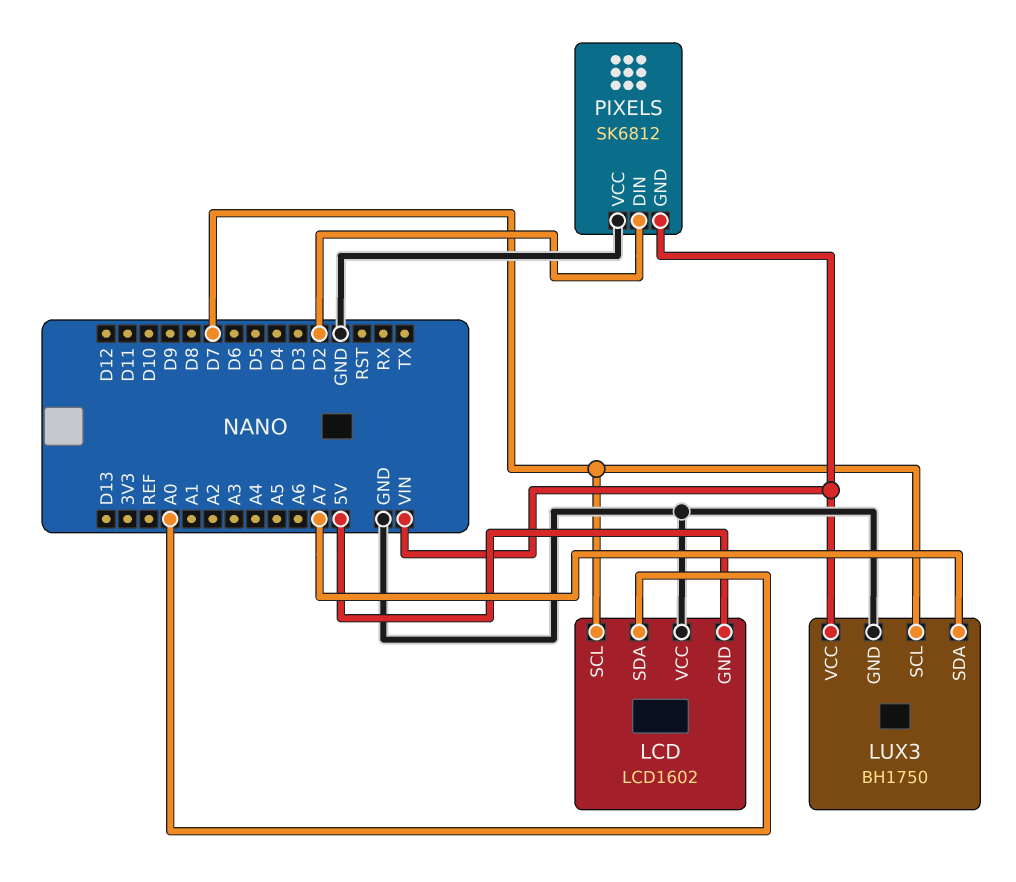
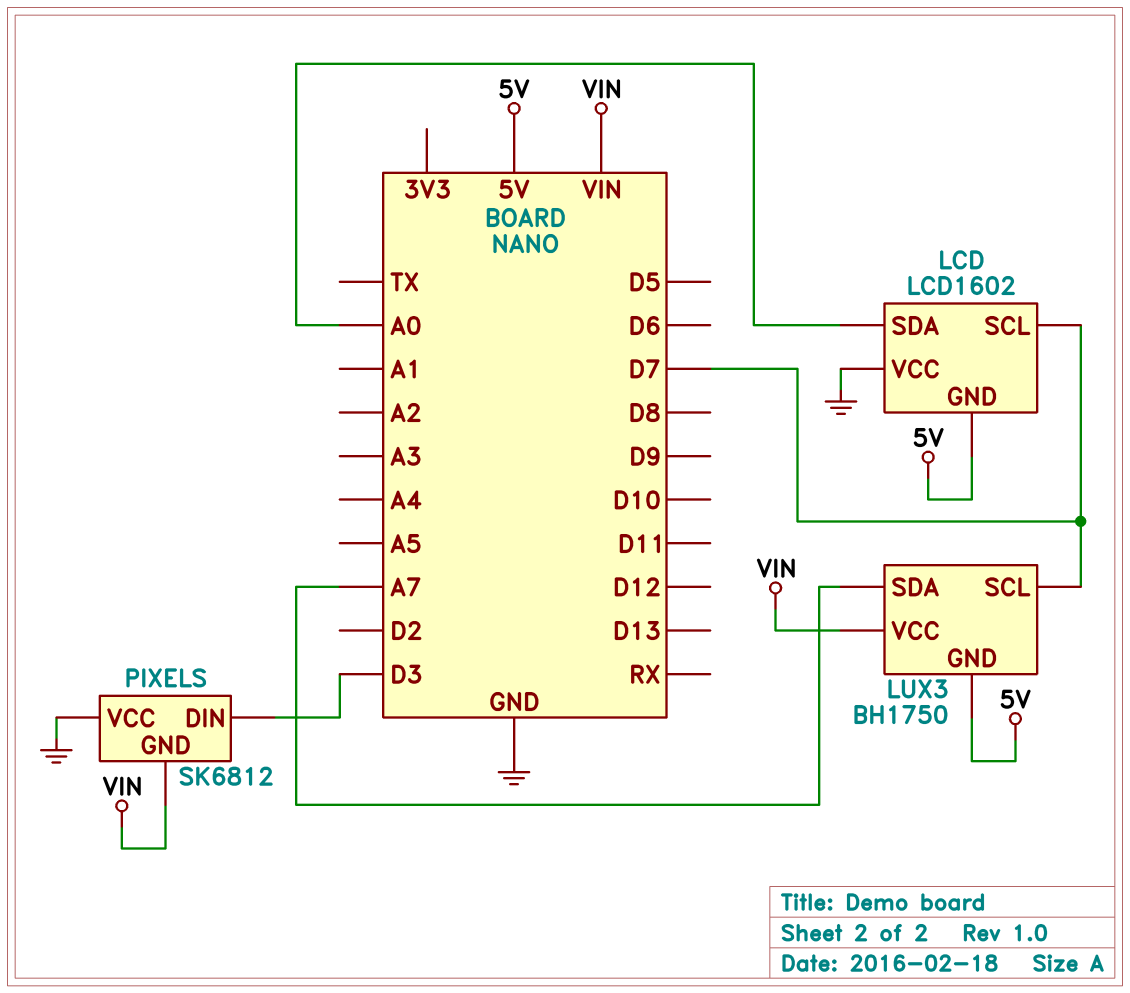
LUX3 pin GND: GND -> 5V
PIXELS pin DIN: D2 -> D3

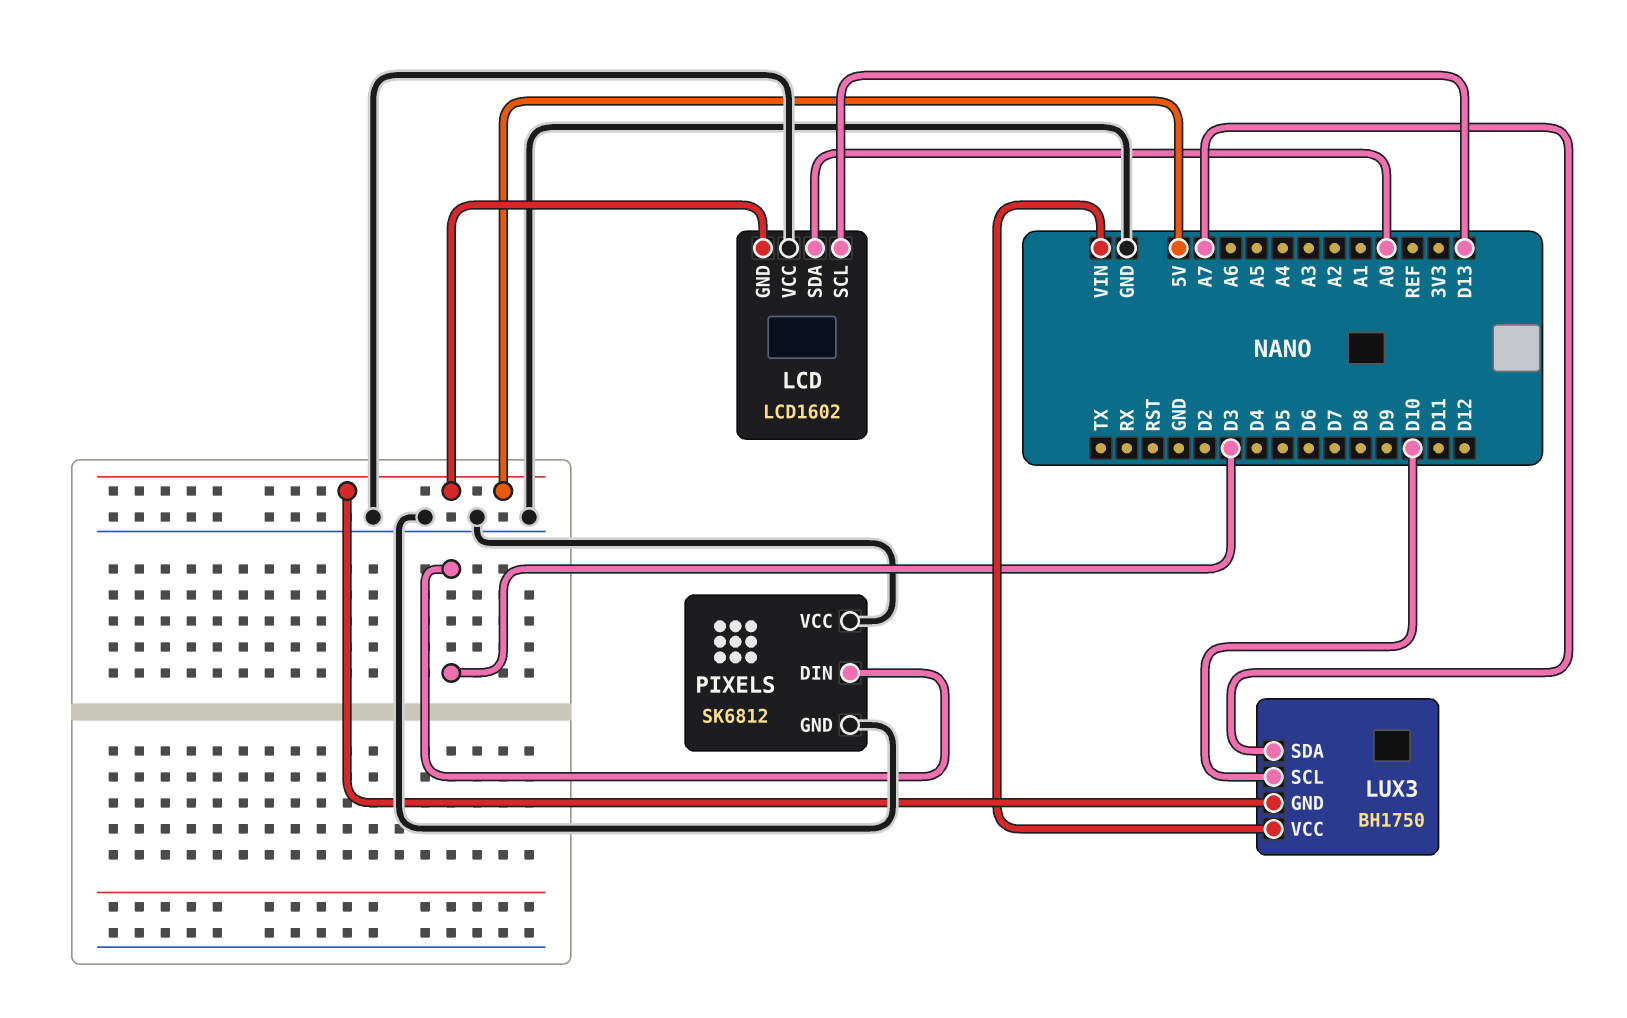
LCD pin SCL: D7 -> D13
LUX3 pin SCL: D7 -> D10
PIXELS pin GND: VIN -> GND

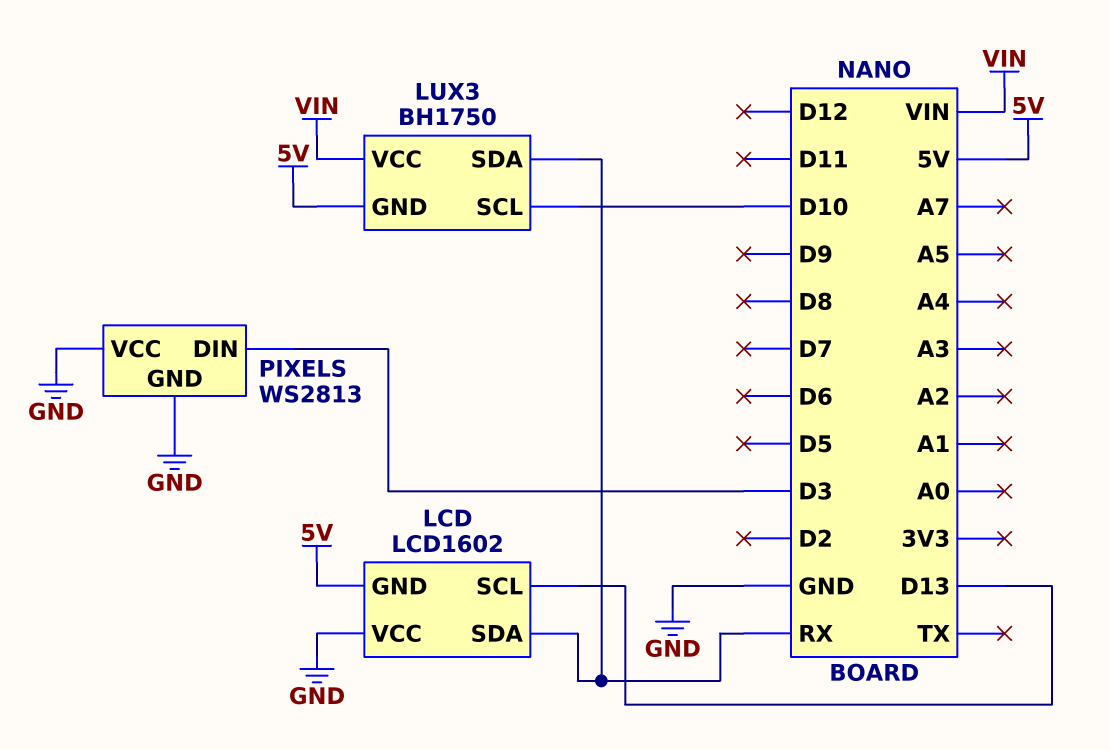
LCD pin SDA: A0 -> RX
LUX3 pin SDA: A7 -> RX
PIXELS: SK6812 -> WS2813

